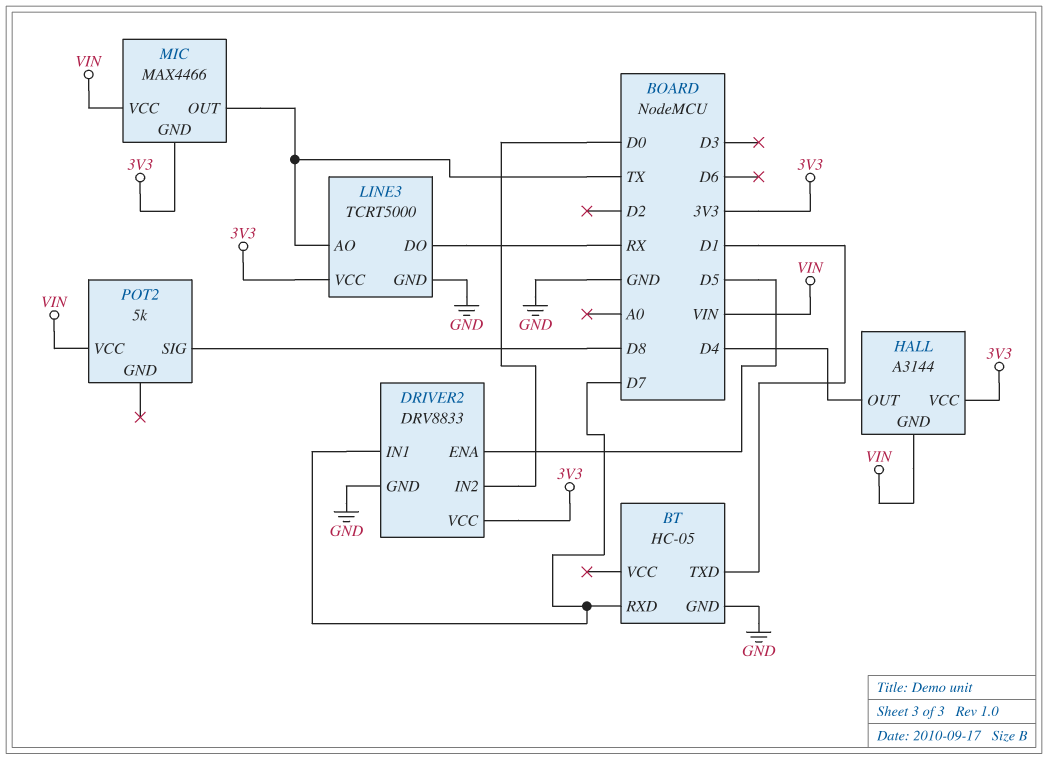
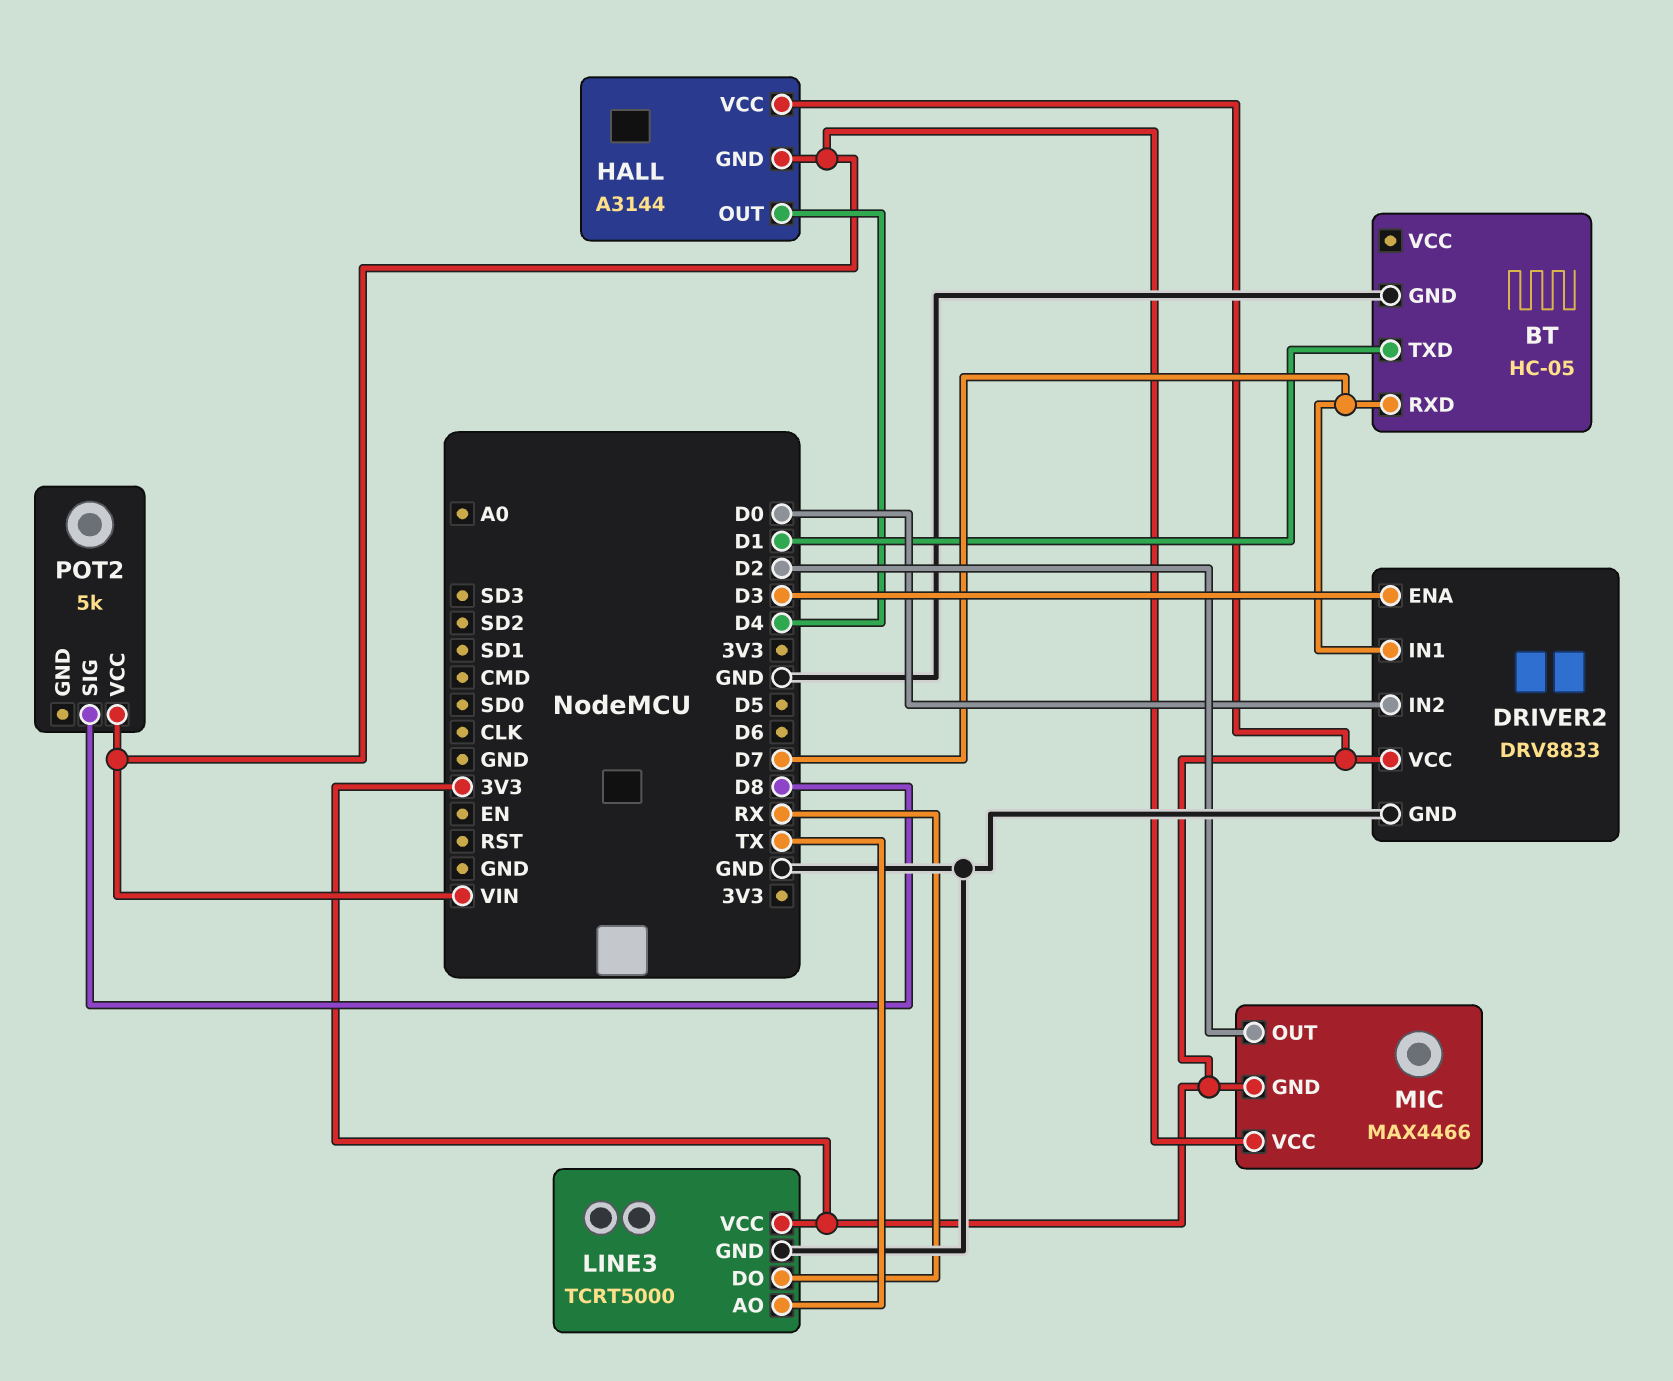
DRIVER2 pin ENA: D5 -> D3
MIC pin OUT: TX -> D2

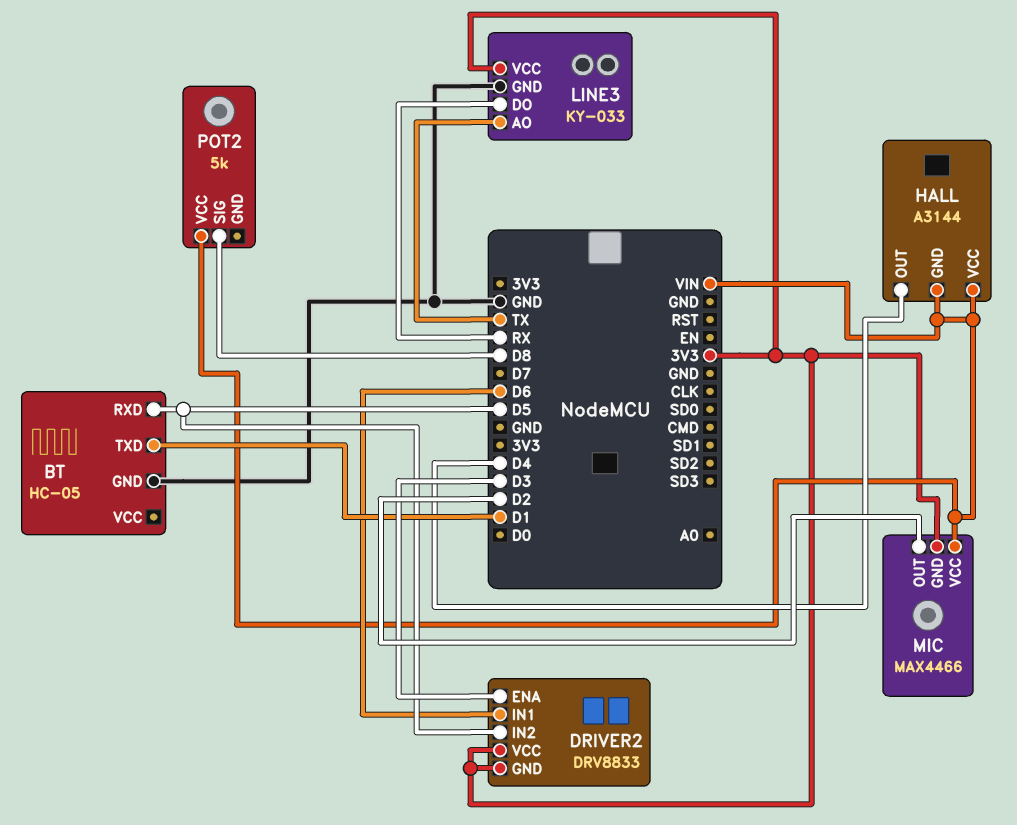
BT pin RXD: D7 -> D5
DRIVER2 pin GND: GND -> 3V3
DRIVER2 pin IN1: D7 -> D6
DRIVER2 pin IN2: D0 -> D5
HALL pin VCC: 3V3 -> VIN
LINE3: TCRT5000 -> KY-033

